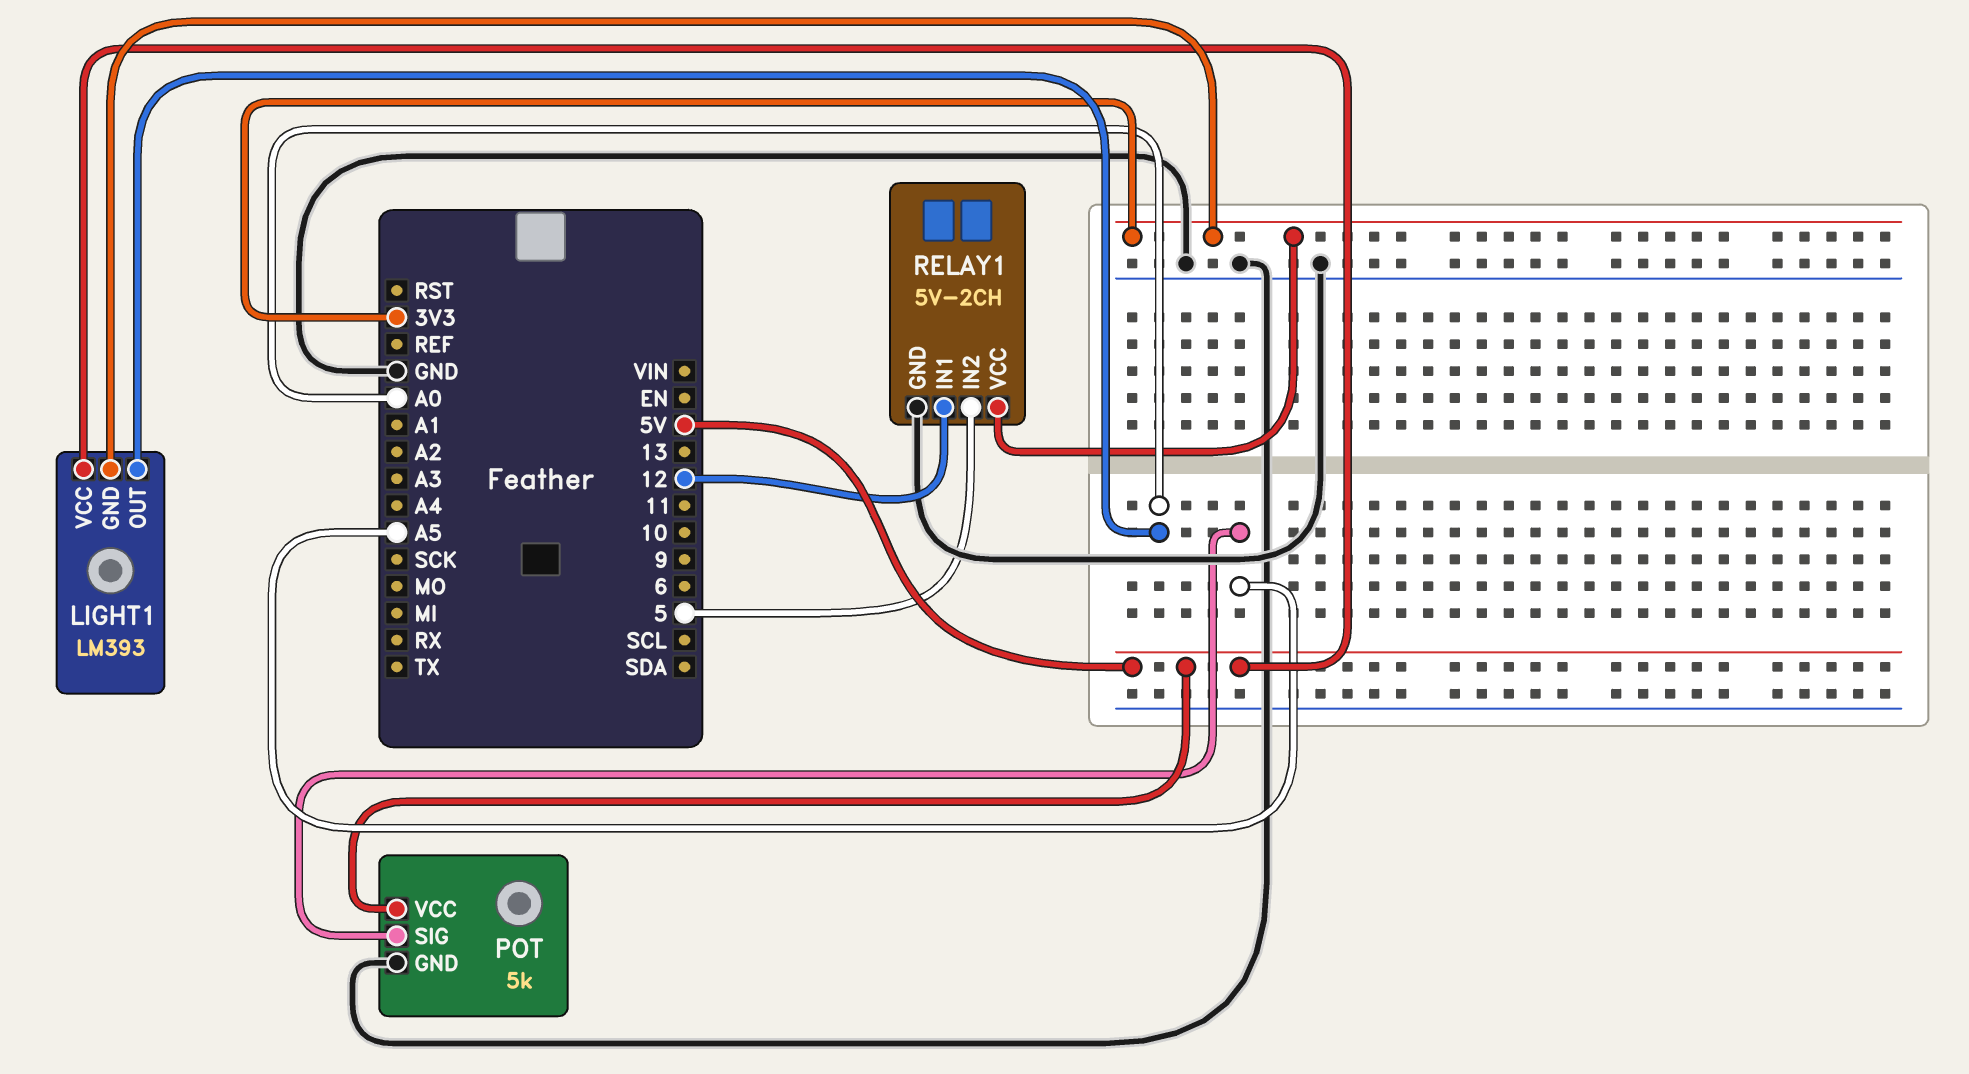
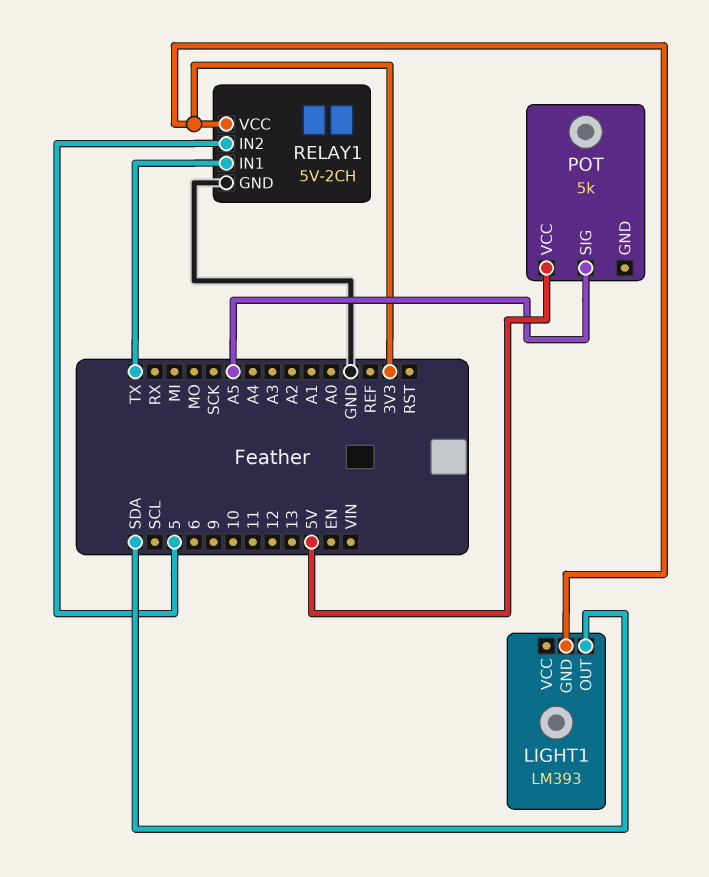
LIGHT1 pin OUT: A0 -> SDA
LIGHT1 pin VCC: 5V -> none
POT pin GND: GND -> none
RELAY1 pin IN1: 12 -> TX

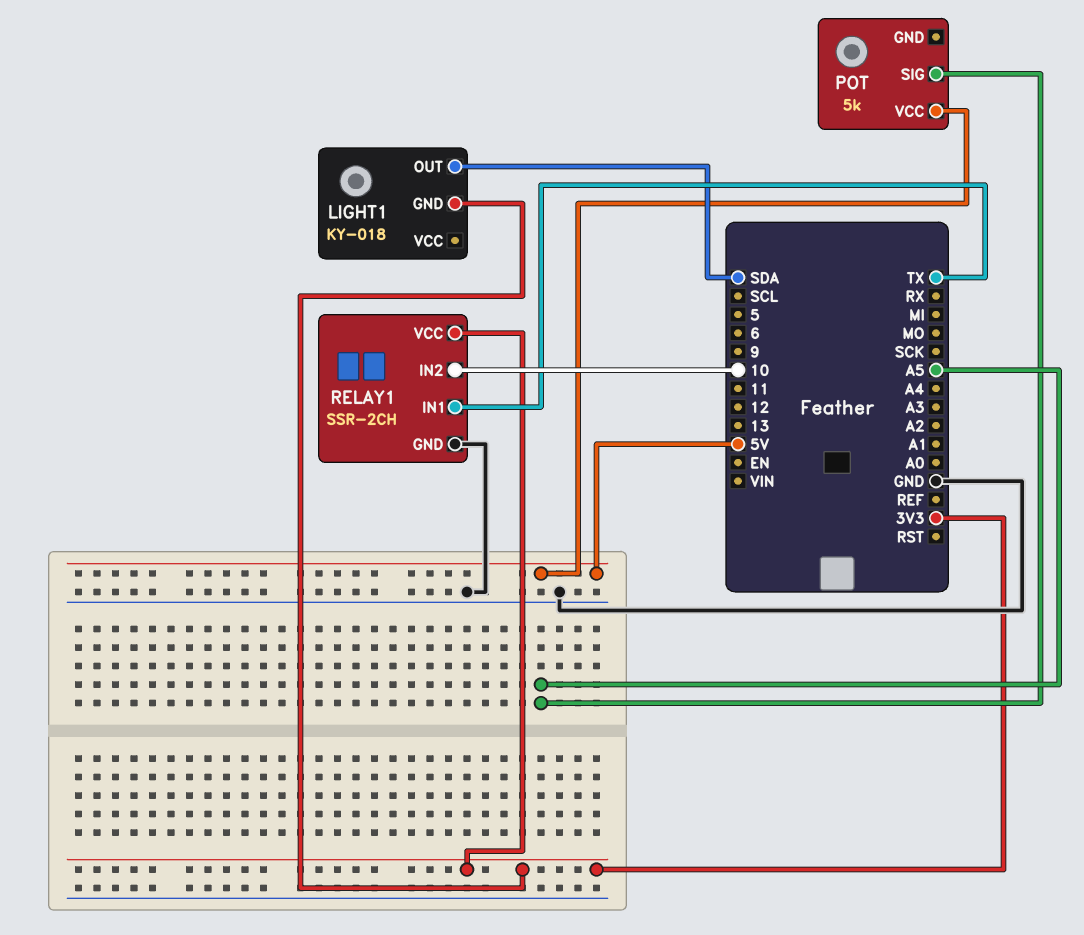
LIGHT1: LM393 -> KY-018
RELAY1: 5V-2CH -> SSR-2CH
RELAY1 pin IN2: 5 -> 10

